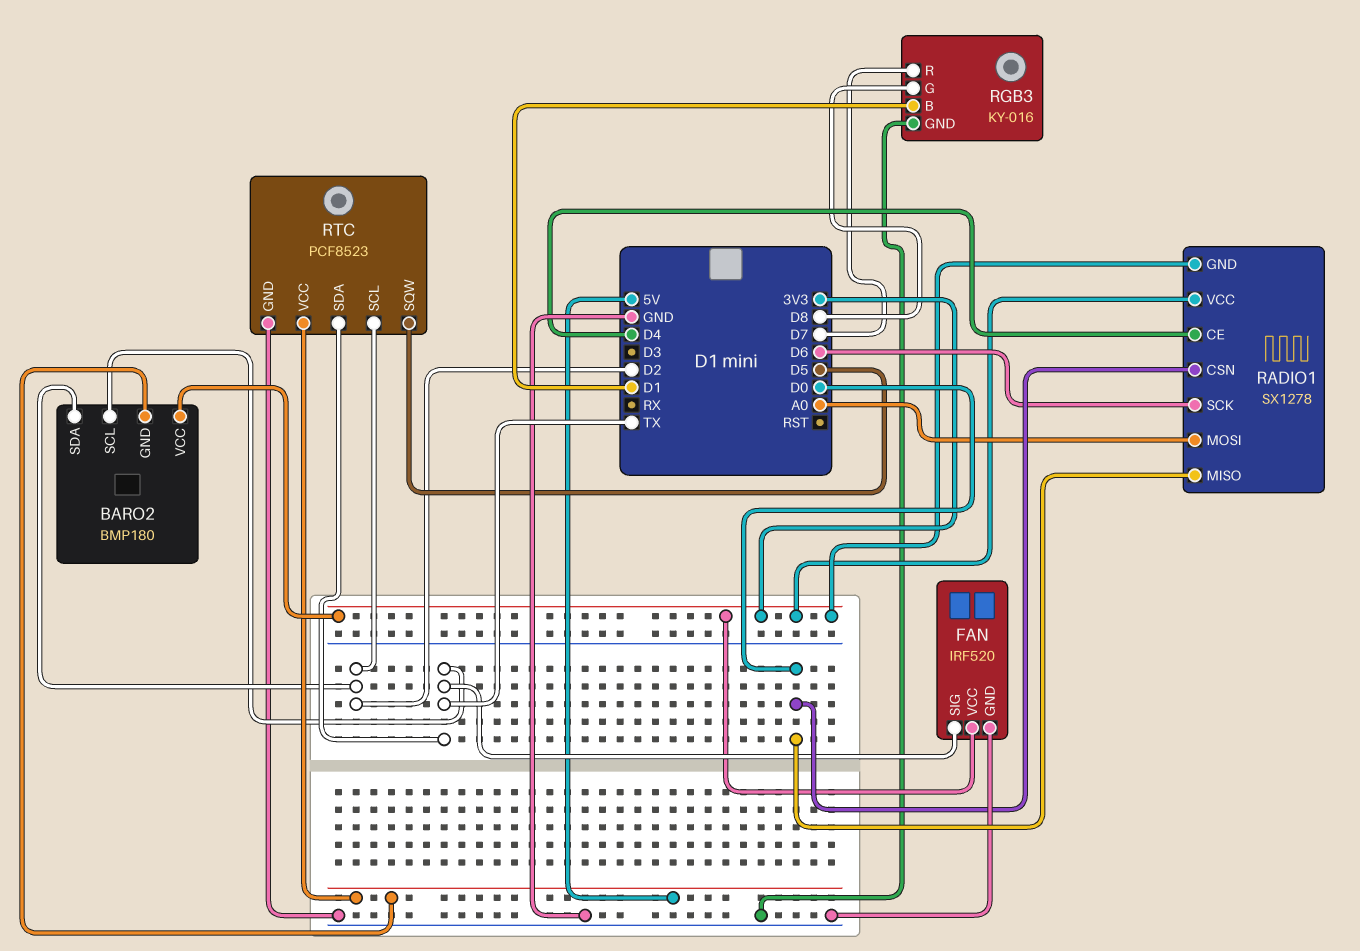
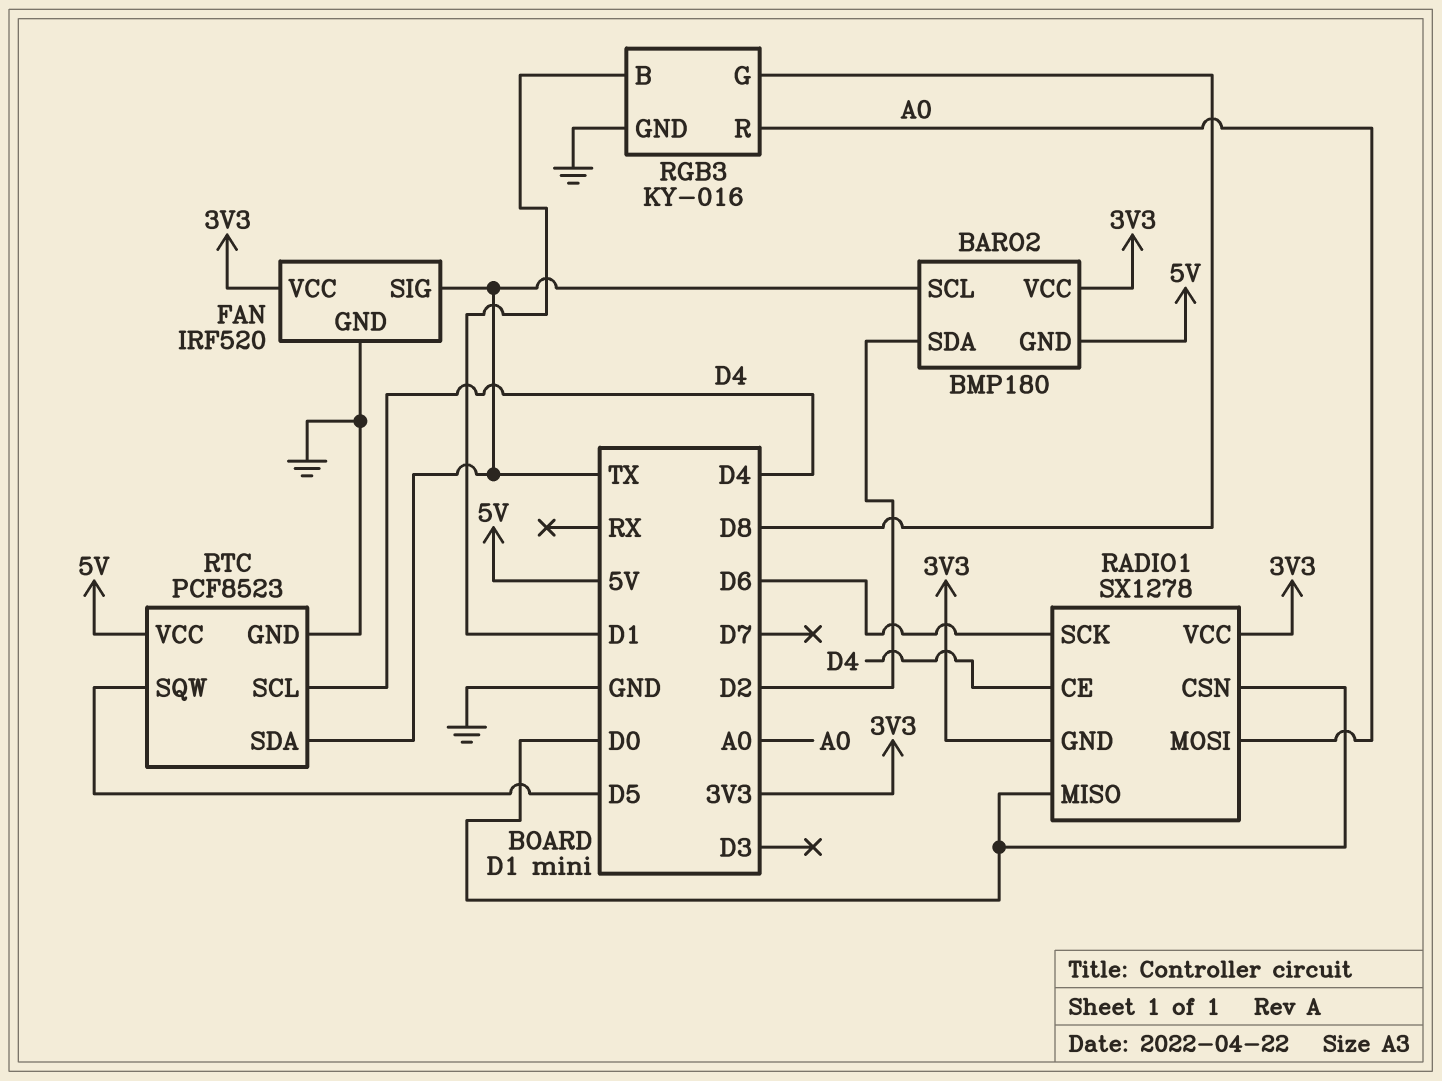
RGB3 pin R: D7 -> A0
RTC pin SCL: D2 -> D4

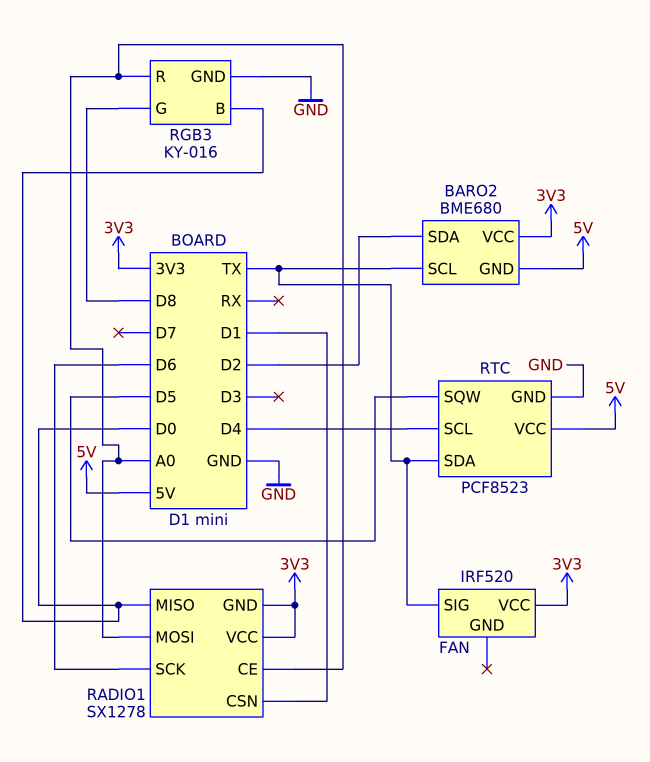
BARO2: BMP180 -> BME680
FAN pin GND: GND -> none
RADIO1 pin CE: D4 -> A0
RADIO1 pin CSN: D0 -> D1
RGB3 pin B: D1 -> D0

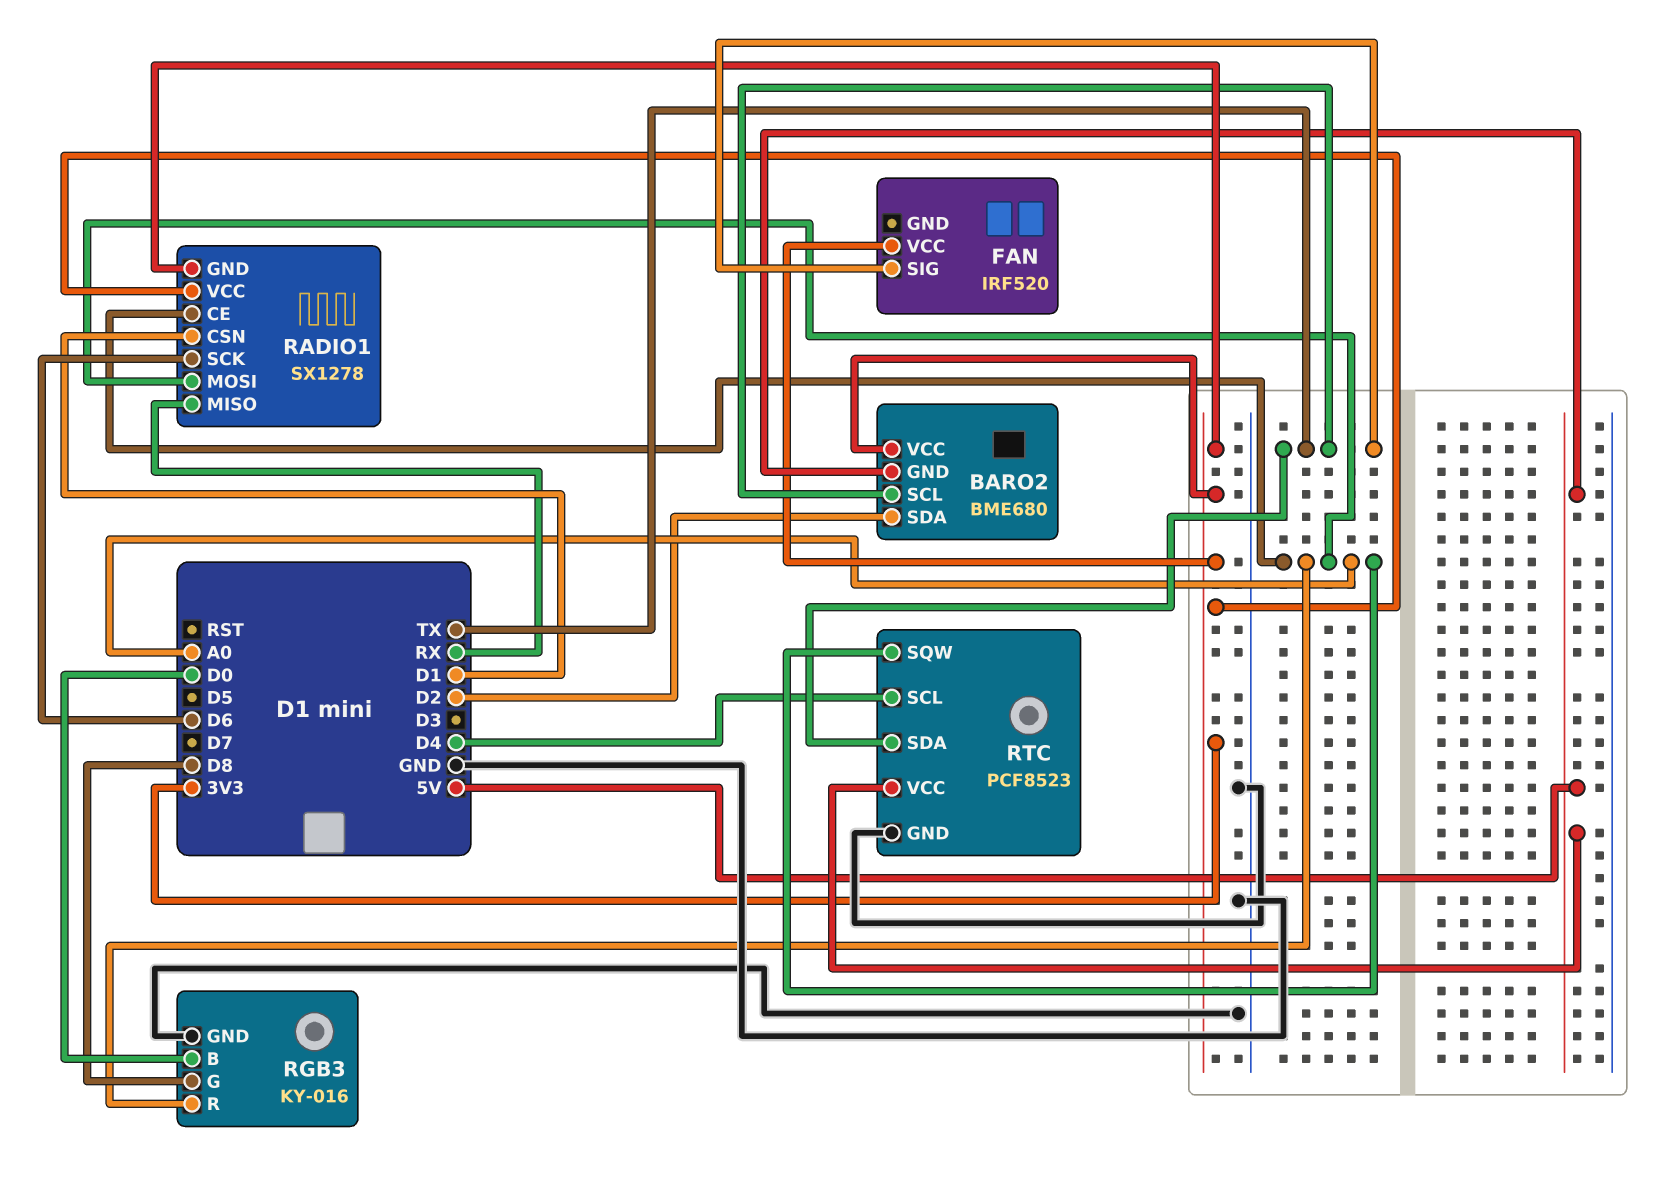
RADIO1 pin MISO: D0 -> RX
RTC pin SQW: D5 -> A0

